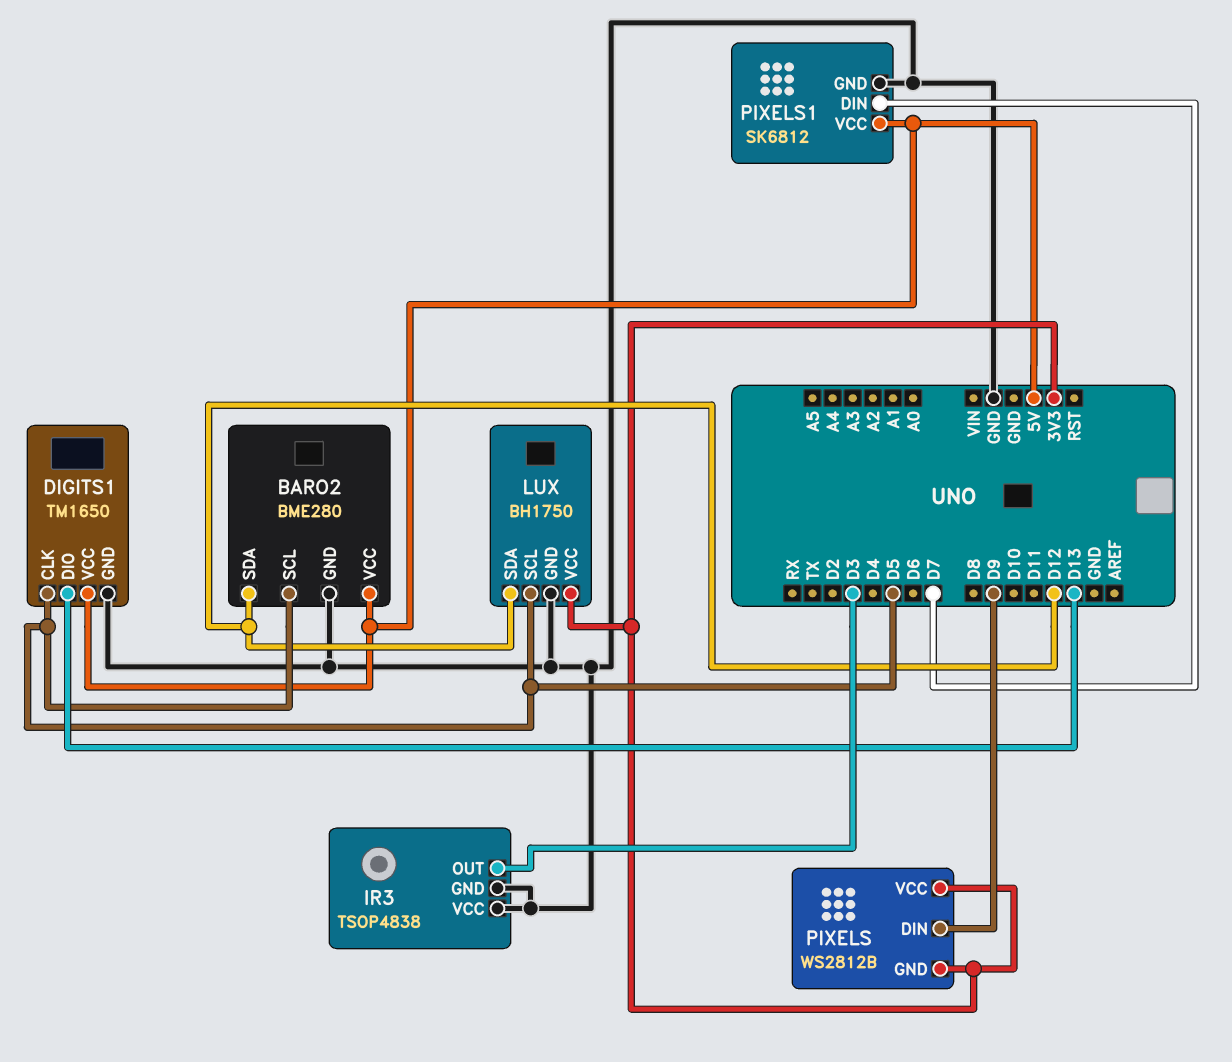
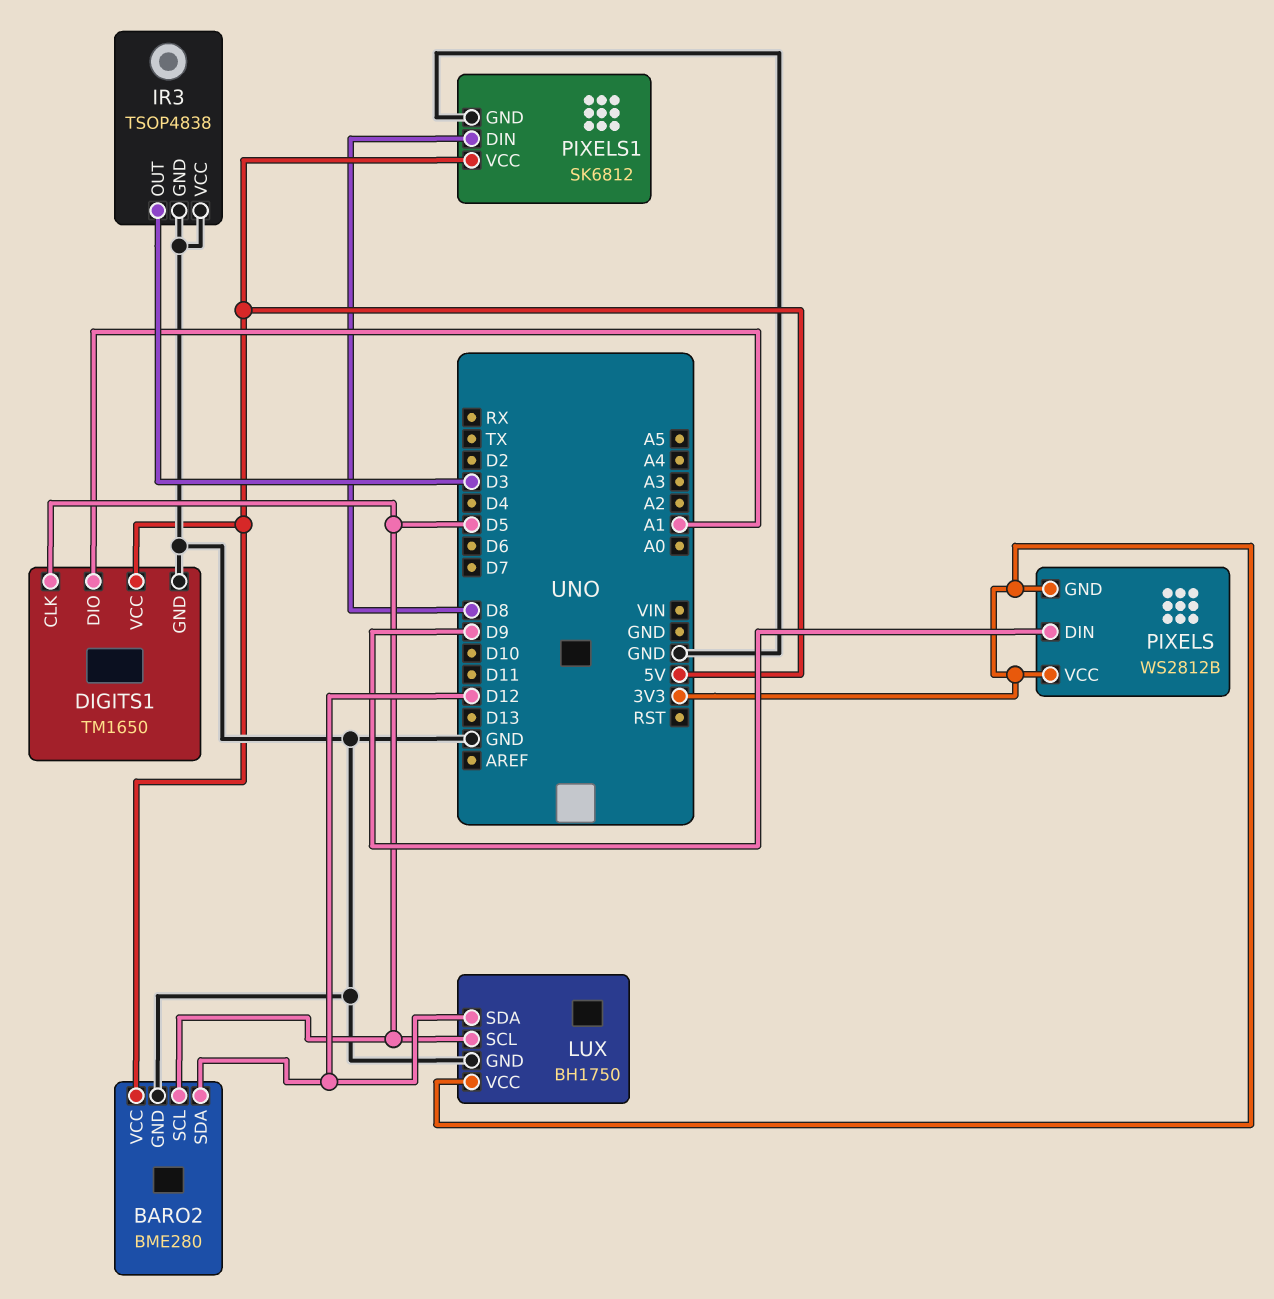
DIGITS1 pin DIO: D13 -> A1
PIXELS1 pin DIN: D7 -> D8

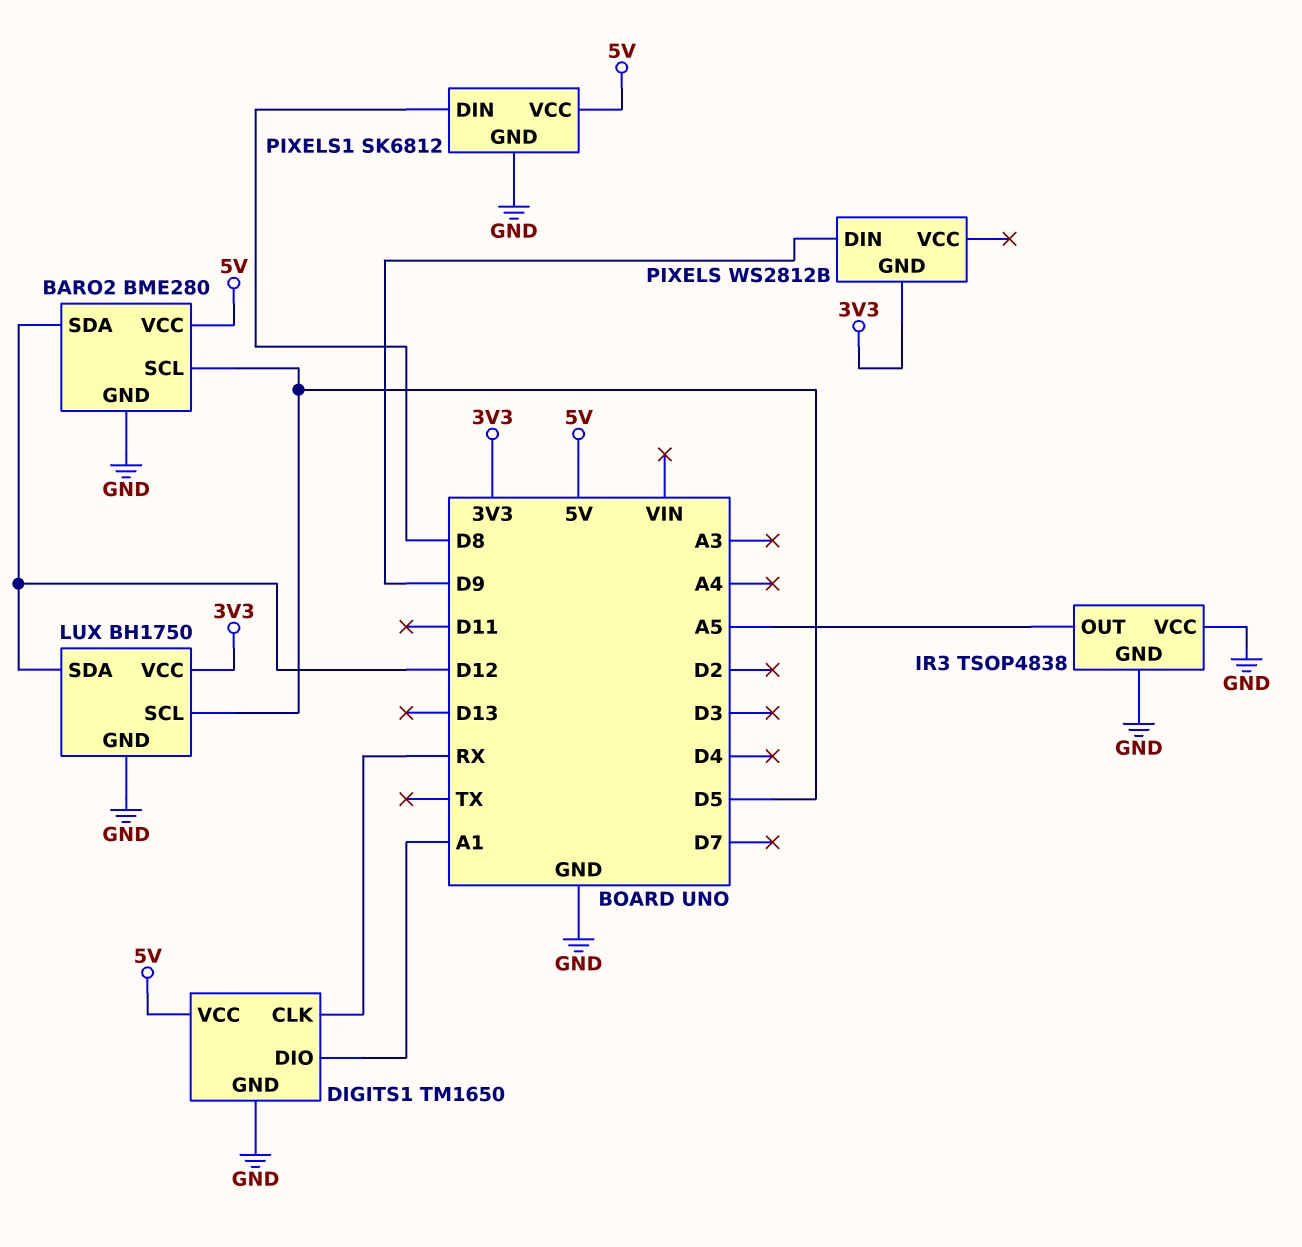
DIGITS1 pin CLK: D5 -> RX
IR3 pin OUT: D3 -> A5
PIXELS pin VCC: 3V3 -> none

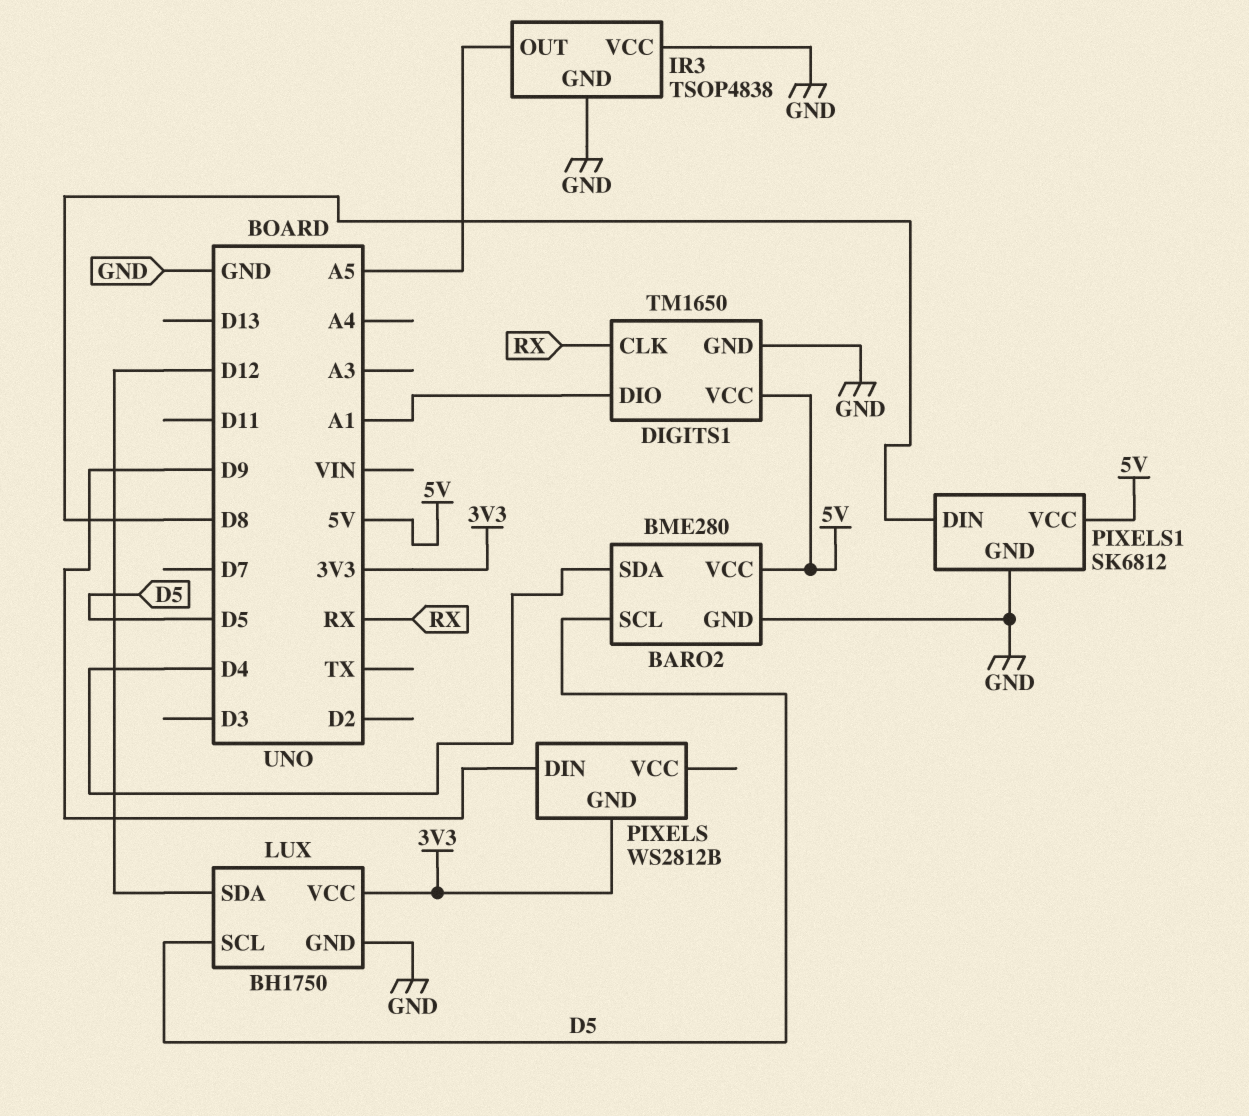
BARO2 pin SDA: D12 -> D4

